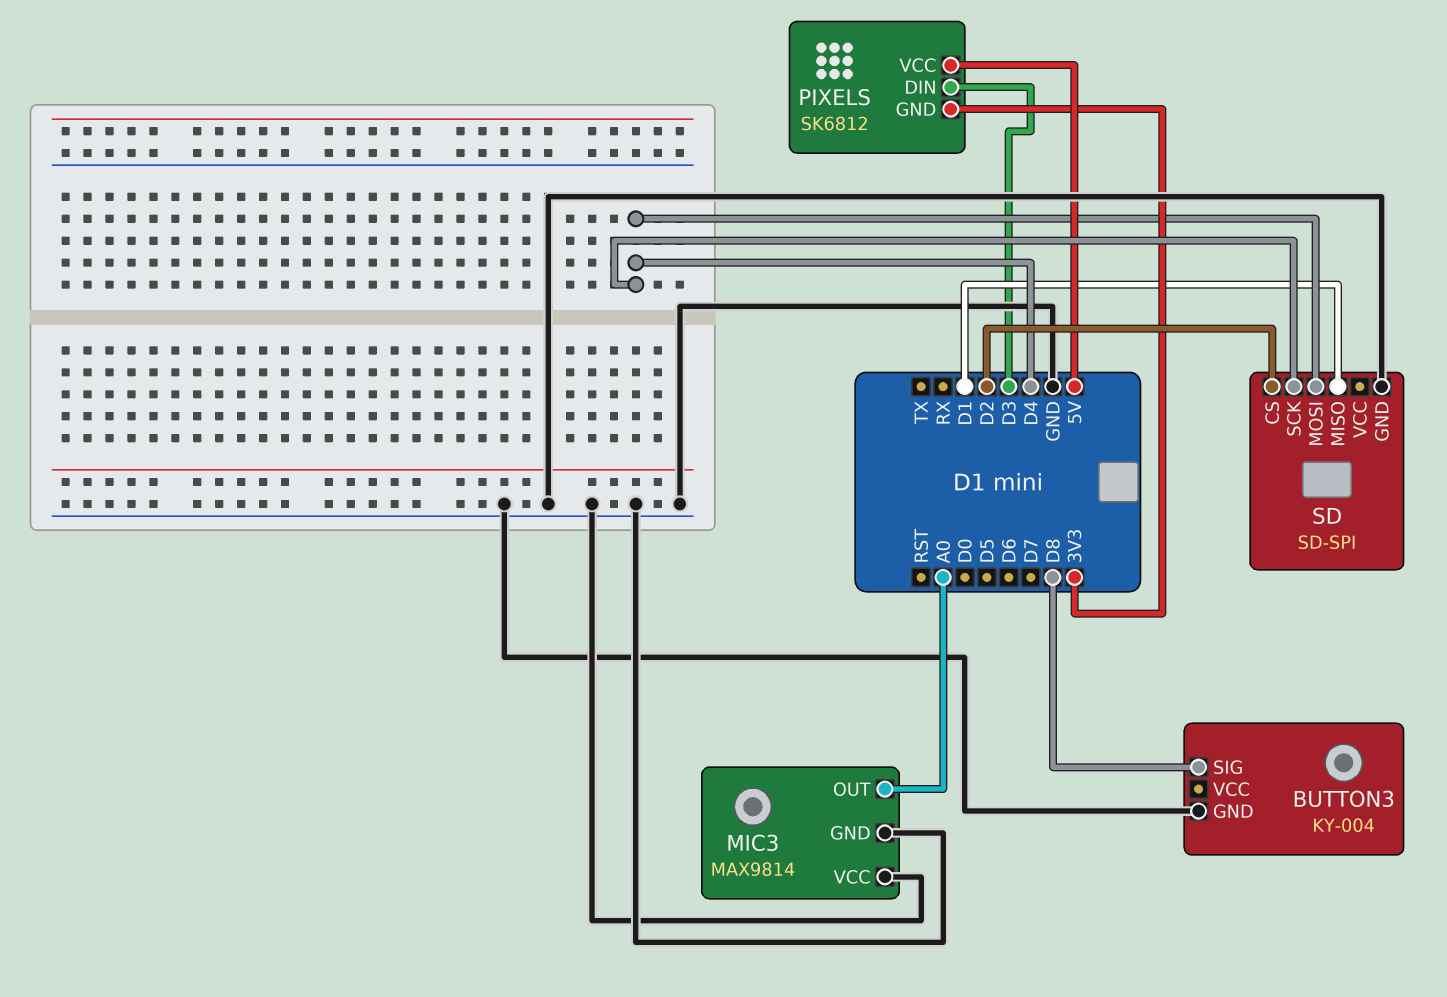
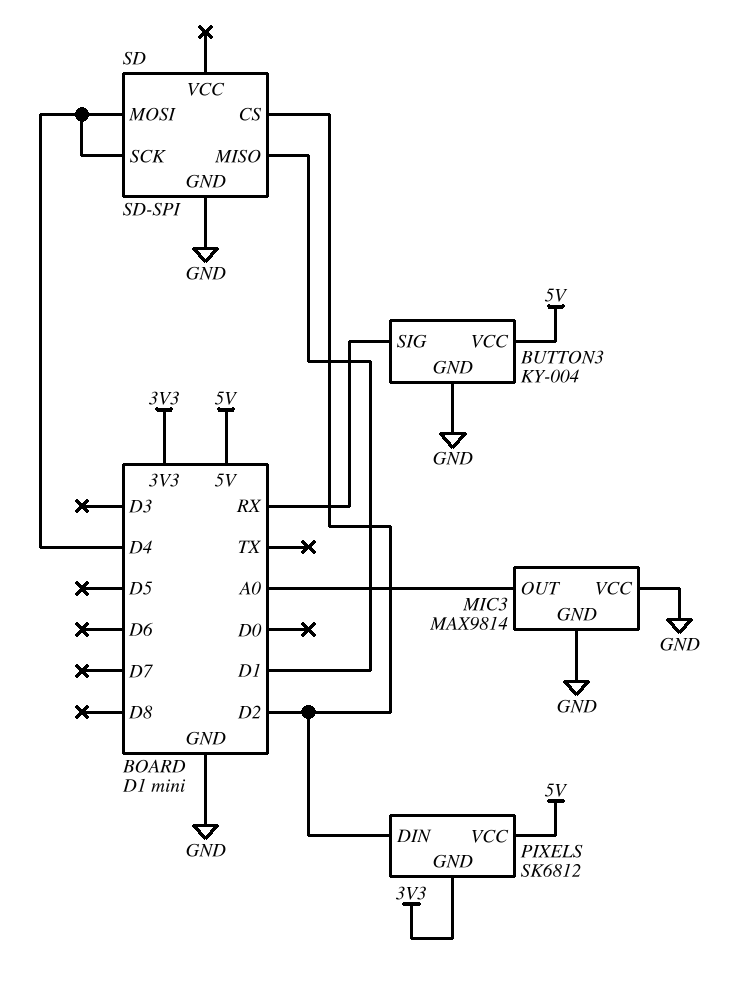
BUTTON3 pin SIG: D8 -> RX
BUTTON3 pin VCC: none -> 5V
PIXELS pin DIN: D3 -> D2

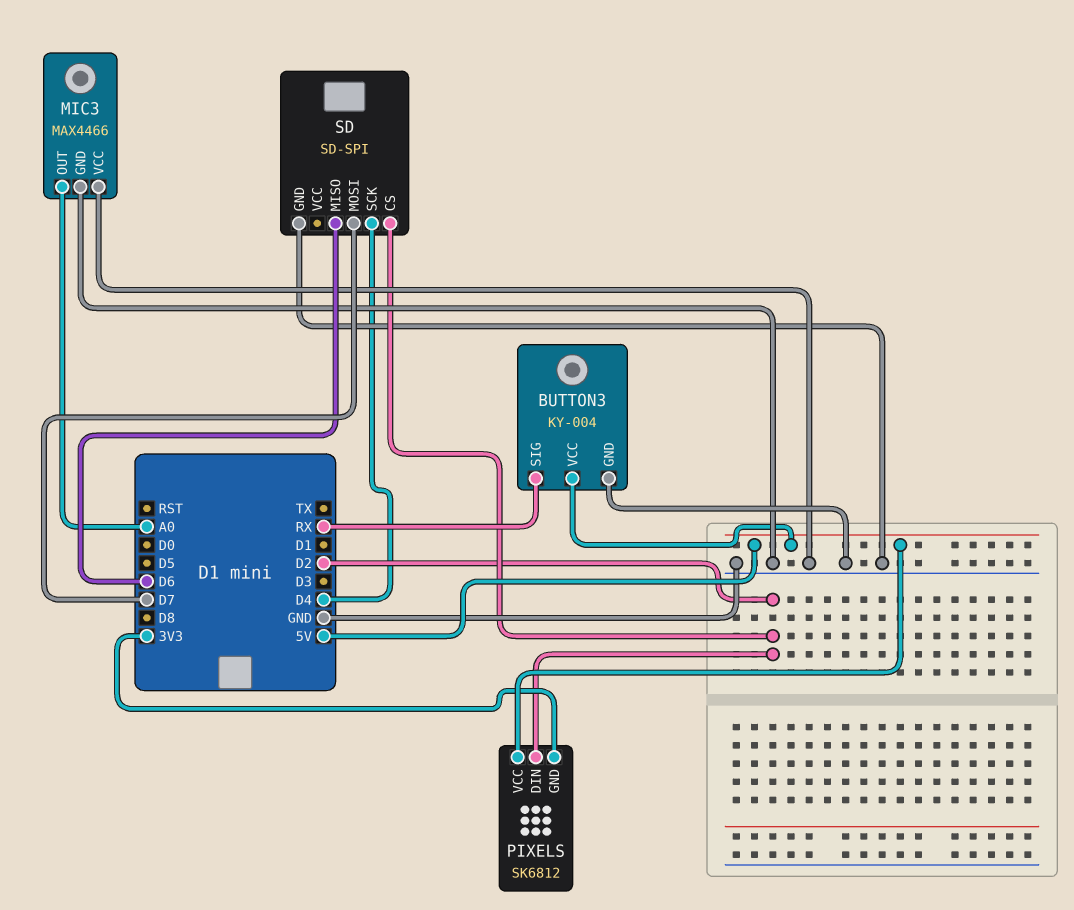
MIC3: MAX9814 -> MAX4466
SD pin MISO: D1 -> D6
SD pin MOSI: D4 -> D7

